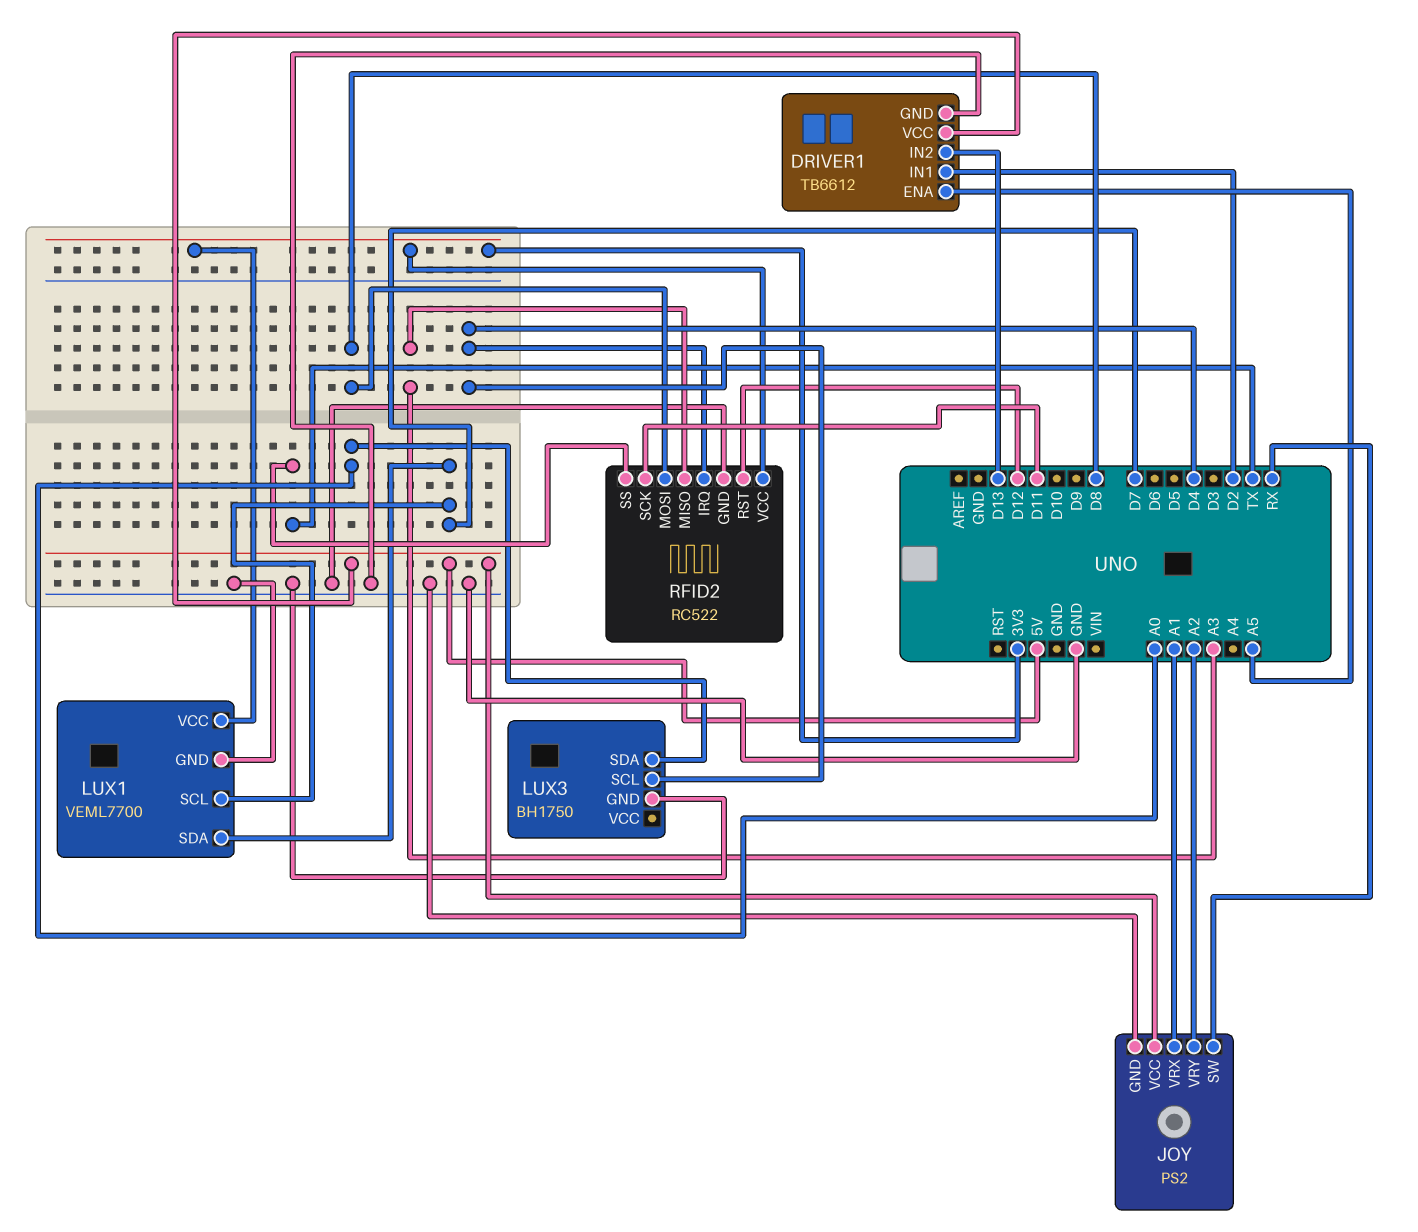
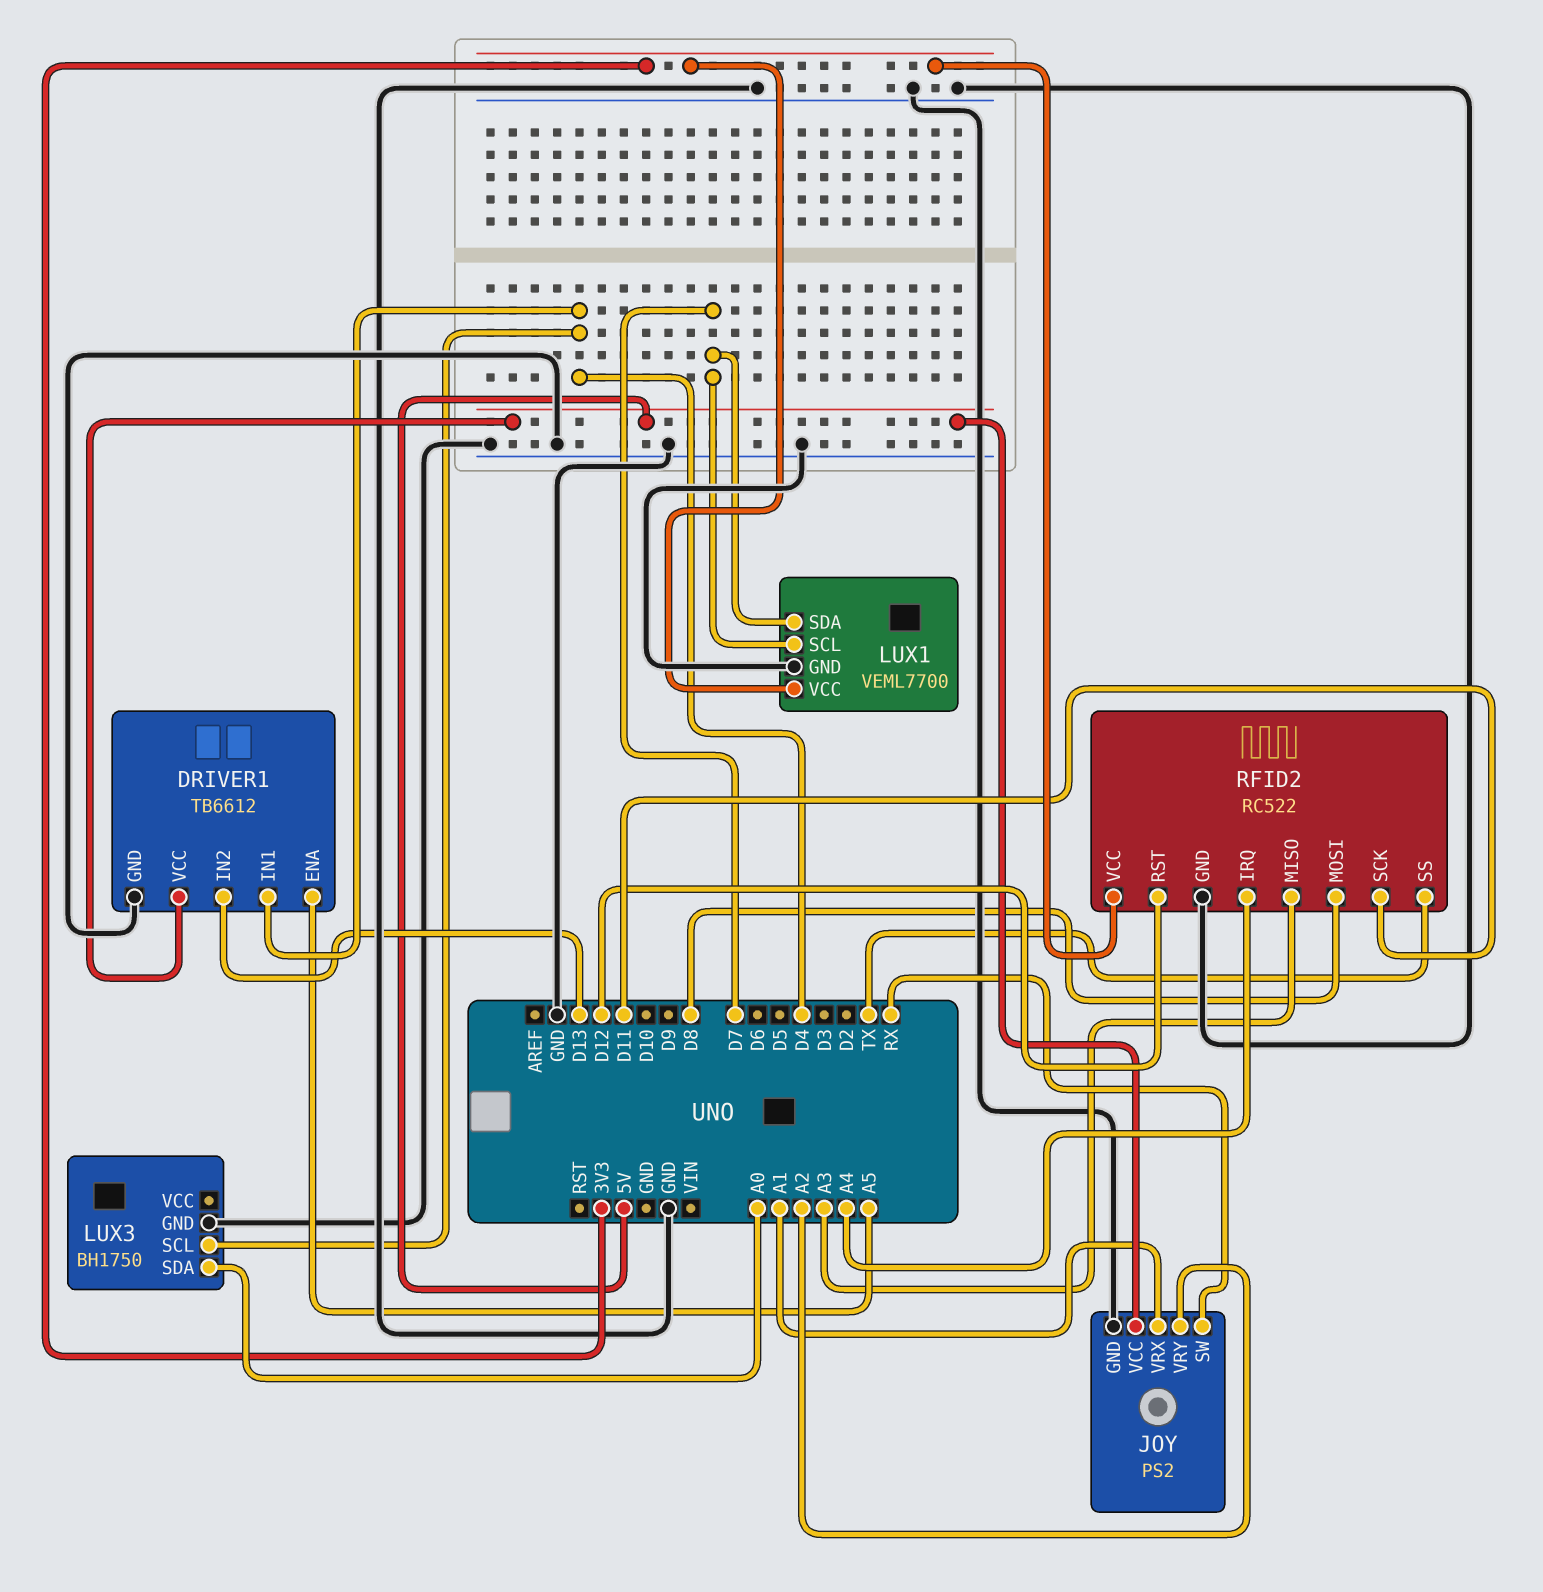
DRIVER1 pin IN1: D2 -> D4
RFID2 pin IRQ: D4 -> A4

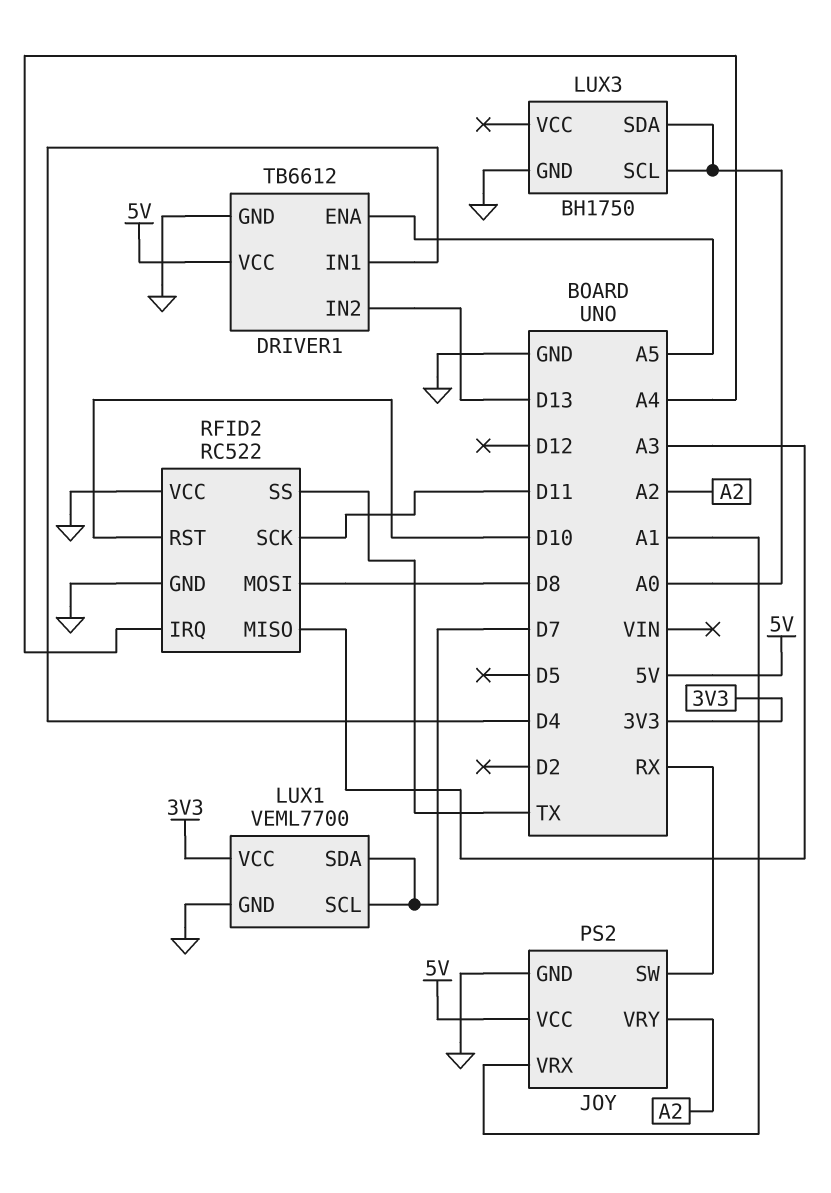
LUX3 pin SCL: D4 -> A0
RFID2 pin RST: D12 -> D10
RFID2 pin VCC: 3V3 -> GND

